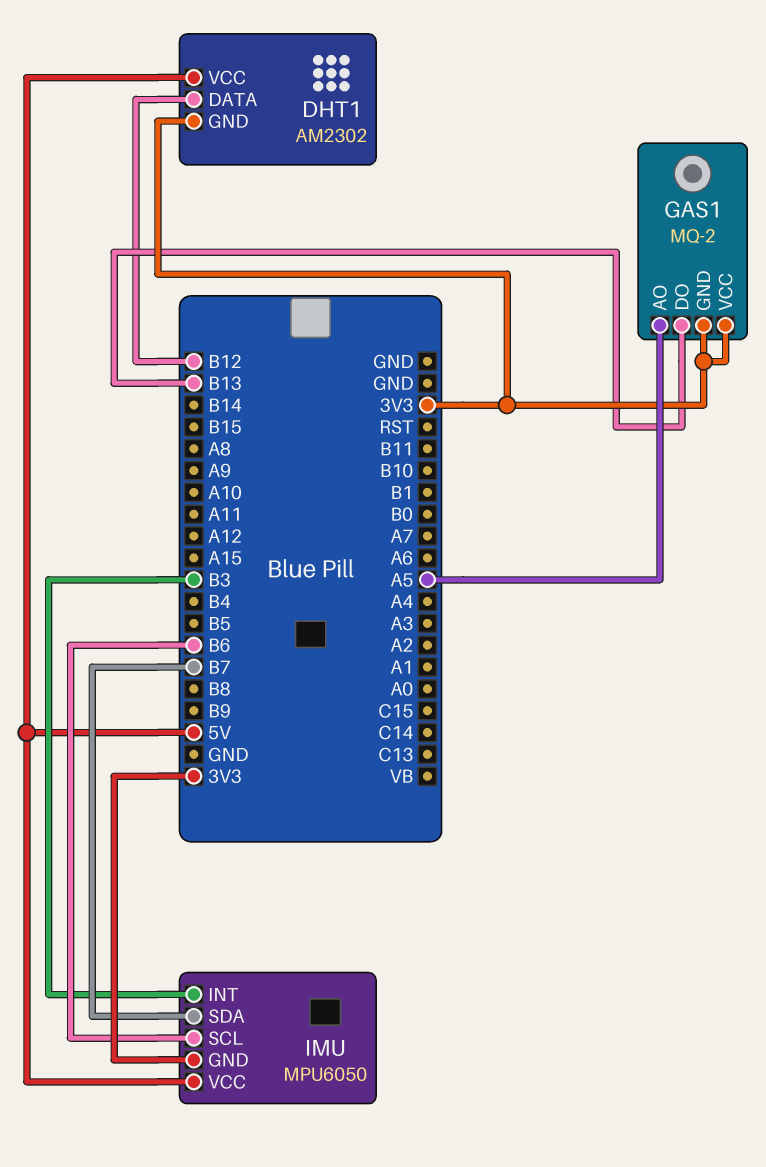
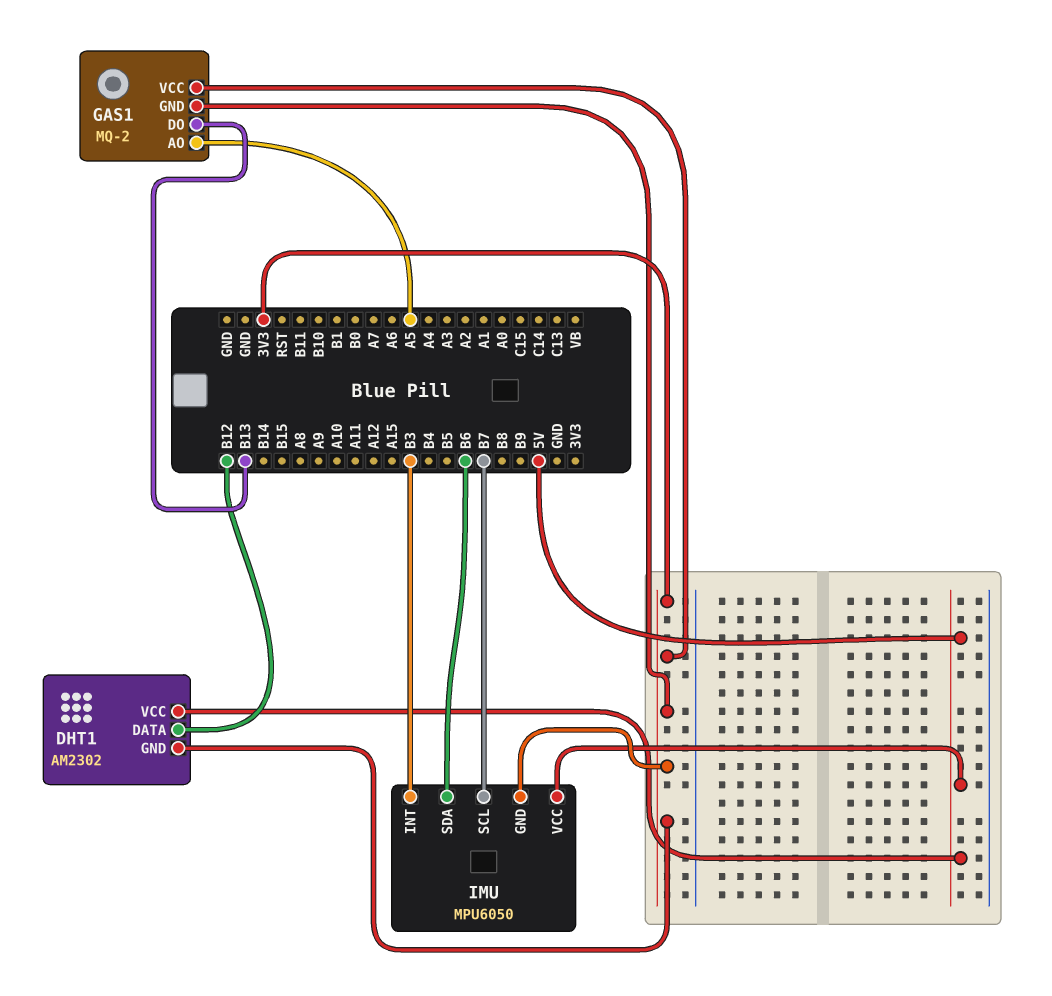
IMU pin SCL: B6 -> B7
IMU pin SDA: B7 -> B6

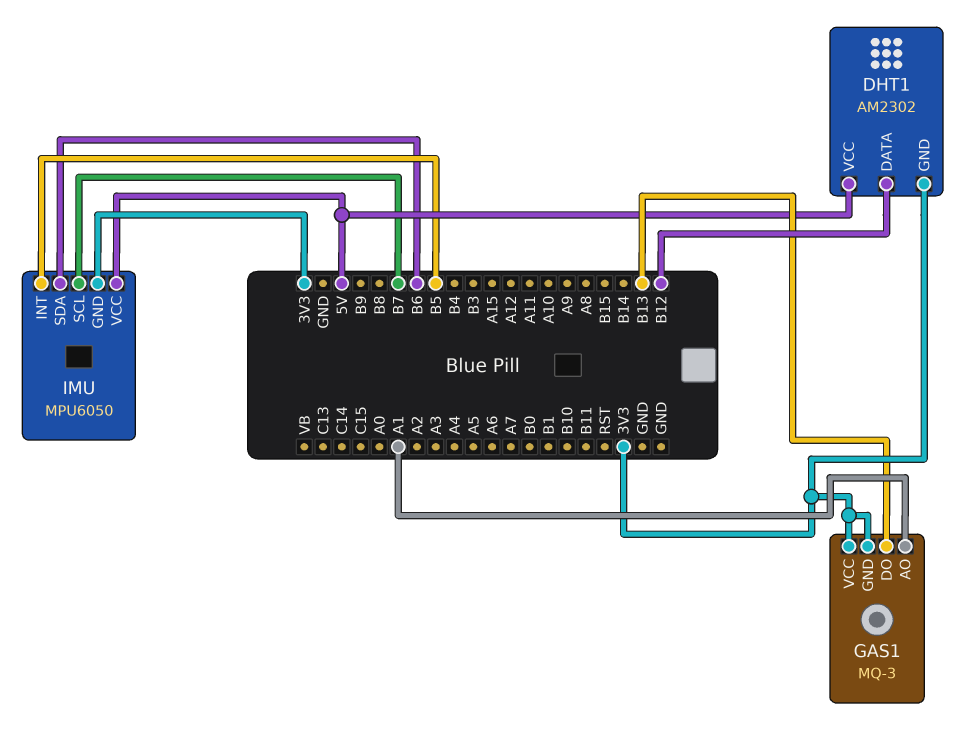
GAS1: MQ-2 -> MQ-3
GAS1 pin AO: A5 -> A1
IMU pin INT: B3 -> B5

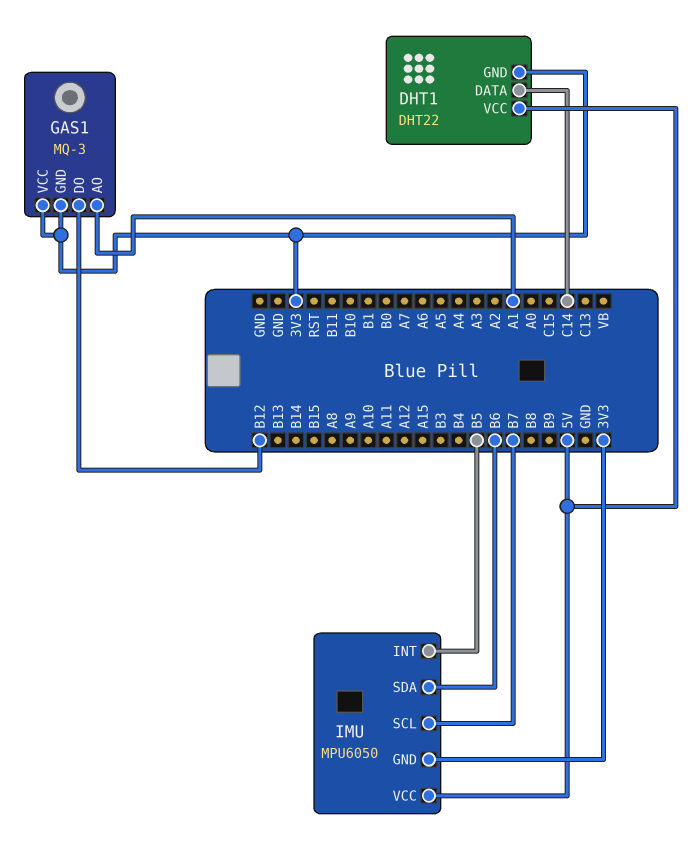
DHT1: AM2302 -> DHT22
DHT1 pin DATA: B12 -> C14
GAS1 pin DO: B13 -> B12

